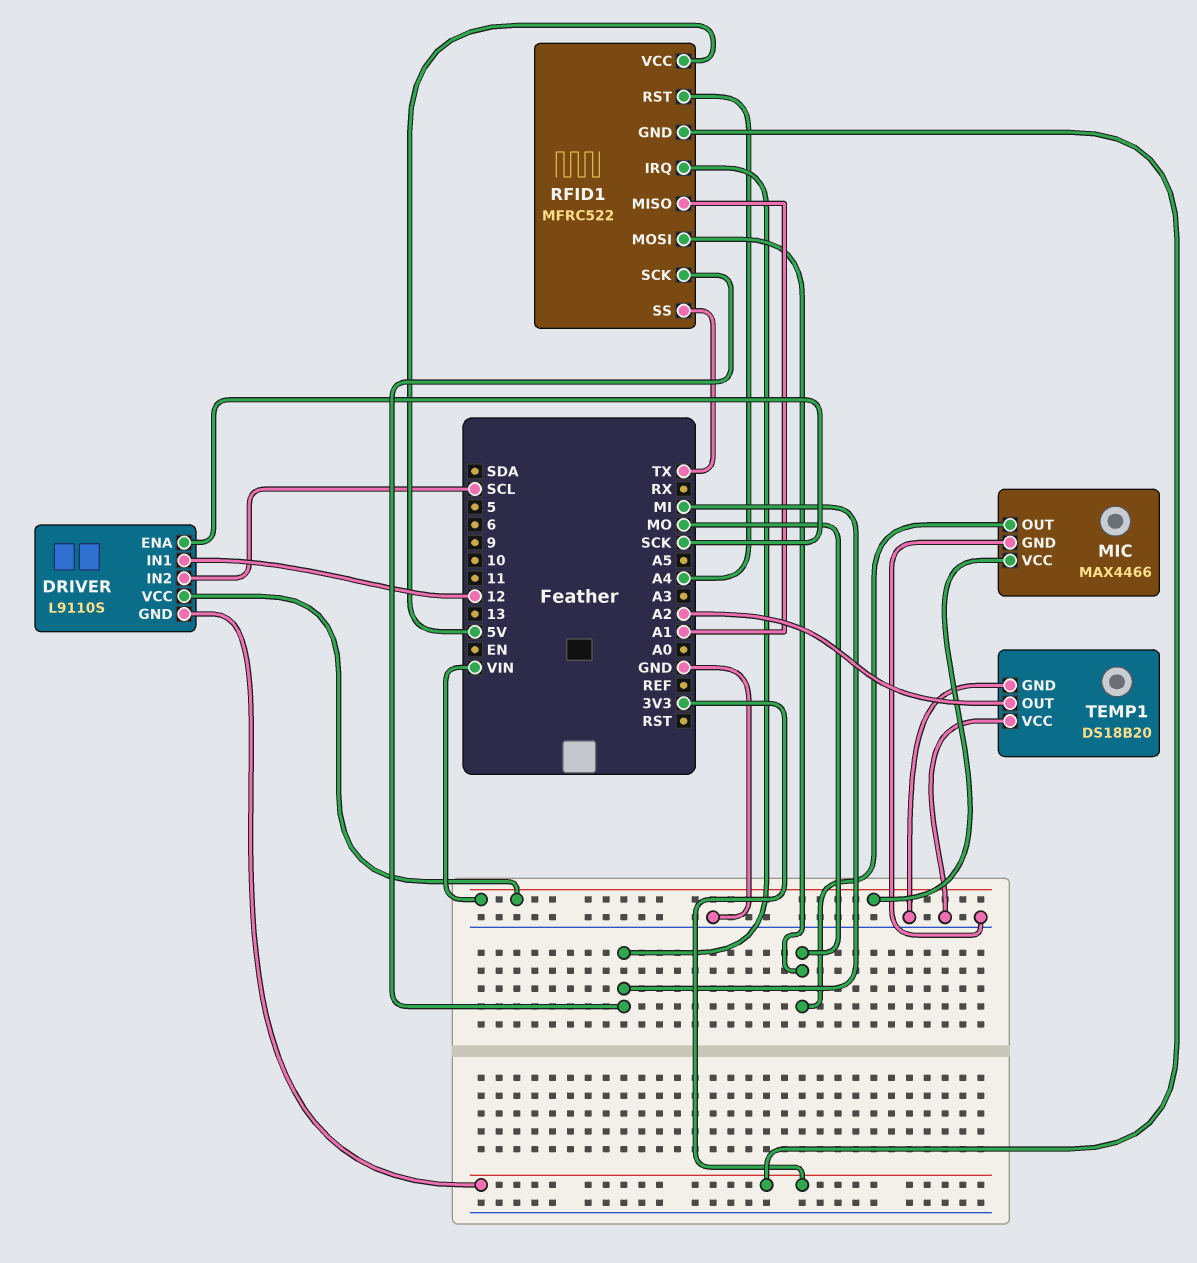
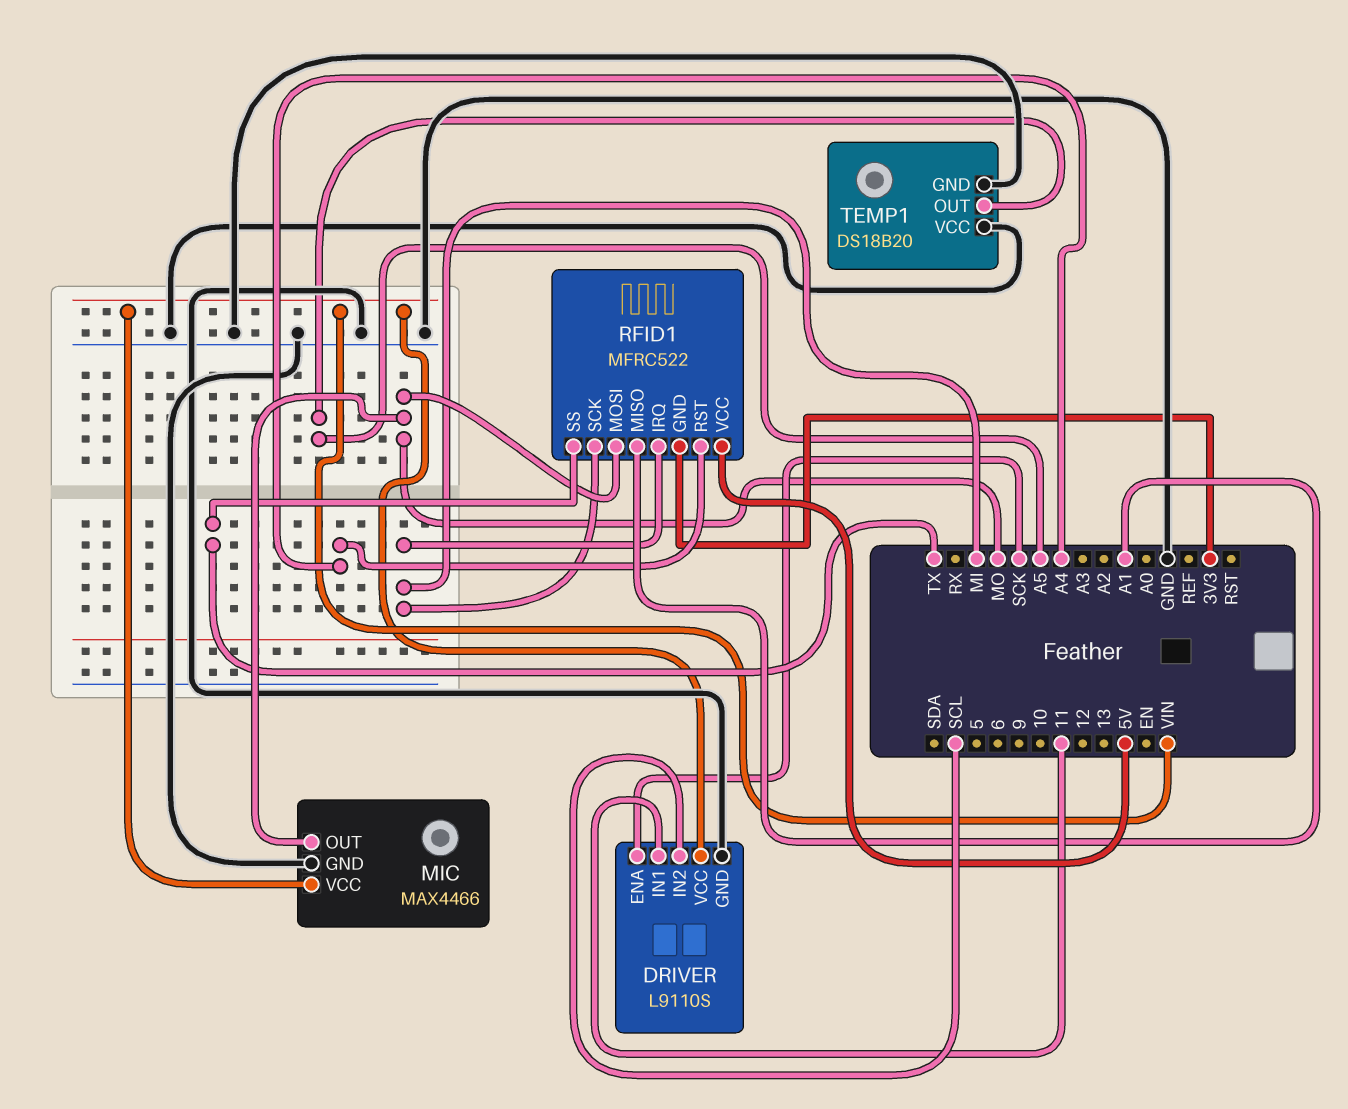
DRIVER pin GND: 3V3 -> GND
DRIVER pin IN1: 12 -> 11
TEMP1 pin OUT: A2 -> A5

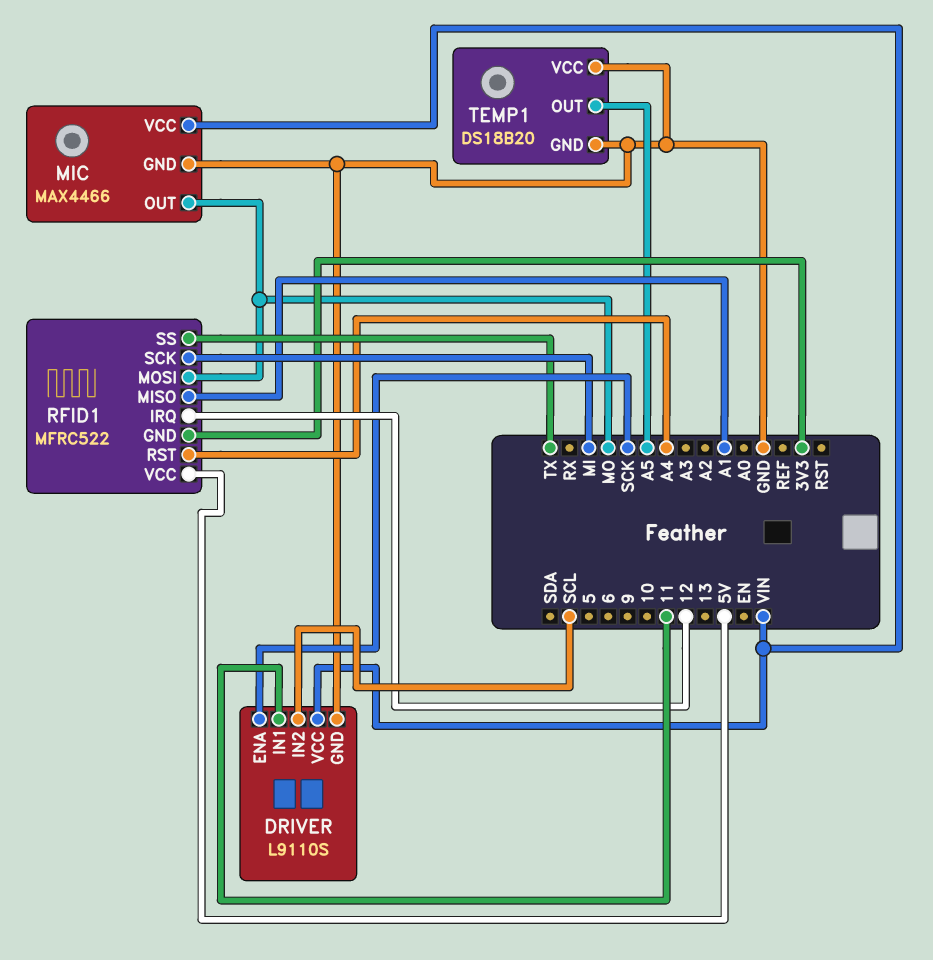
RFID1 pin IRQ: MI -> 12

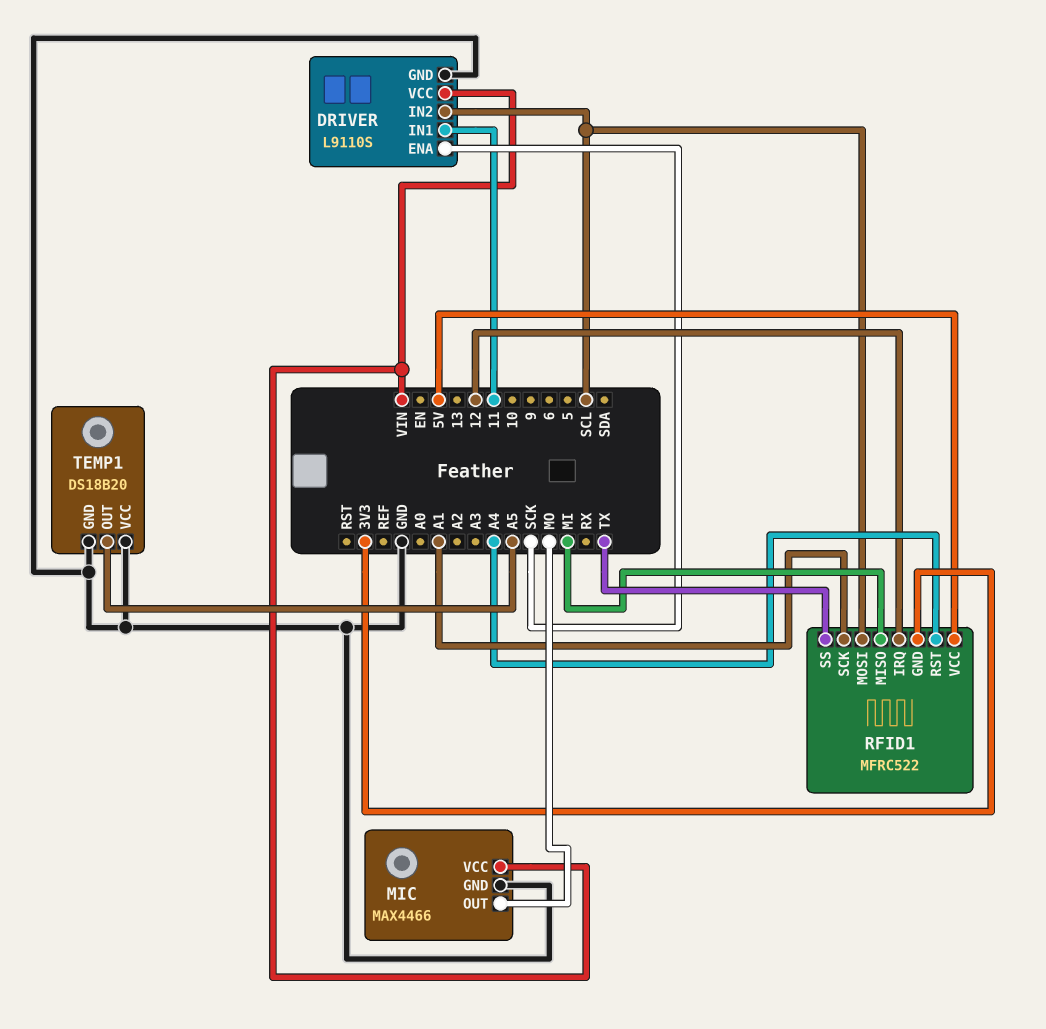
RFID1 pin MISO: A1 -> MI
RFID1 pin MOSI: MO -> SCL
RFID1 pin SCK: MI -> A1

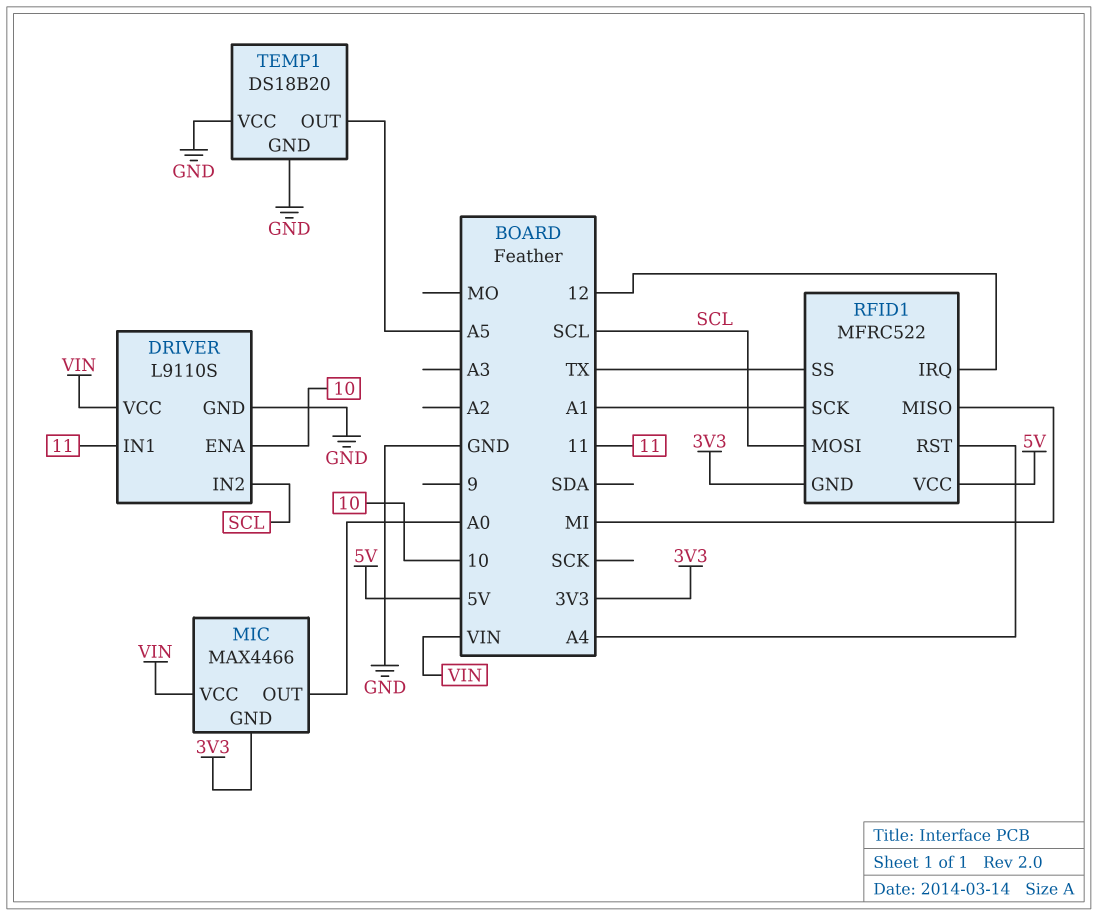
DRIVER pin ENA: SCK -> 10
MIC pin GND: GND -> 3V3
MIC pin OUT: MO -> A0

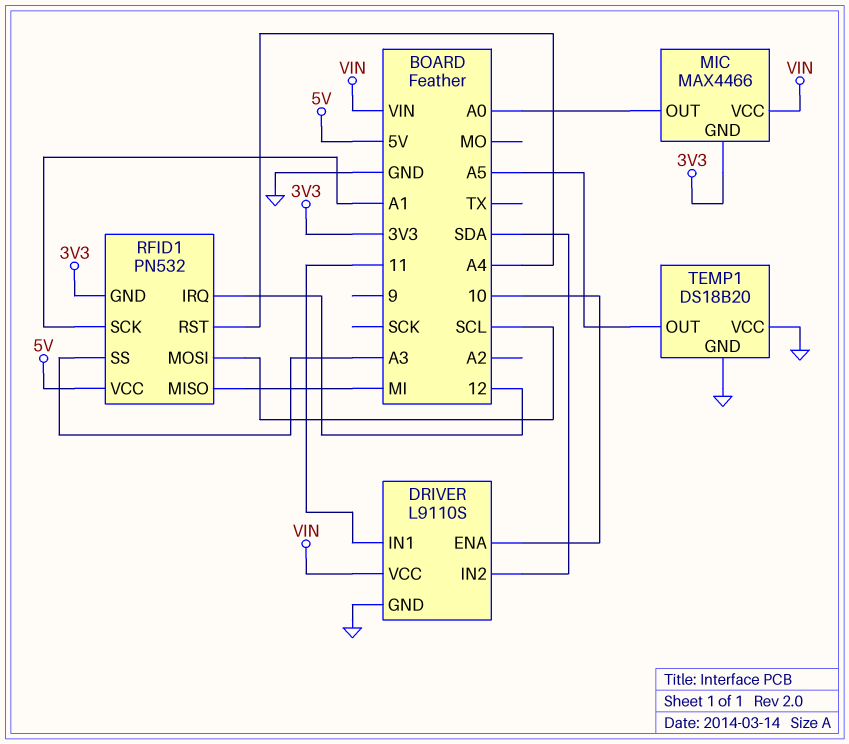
DRIVER pin IN2: SCL -> SDA
RFID1: MFRC522 -> PN532
RFID1 pin SS: TX -> A3

